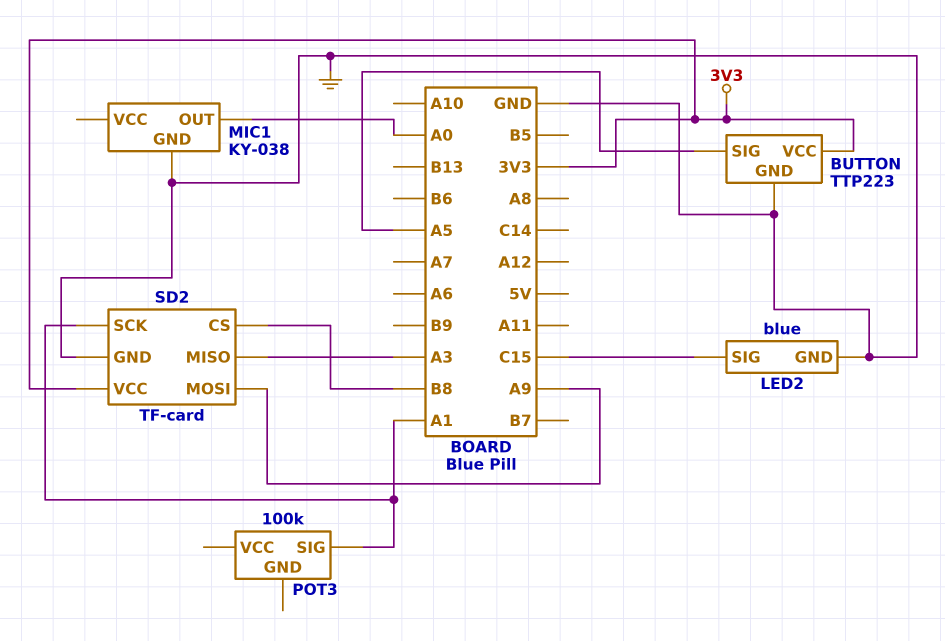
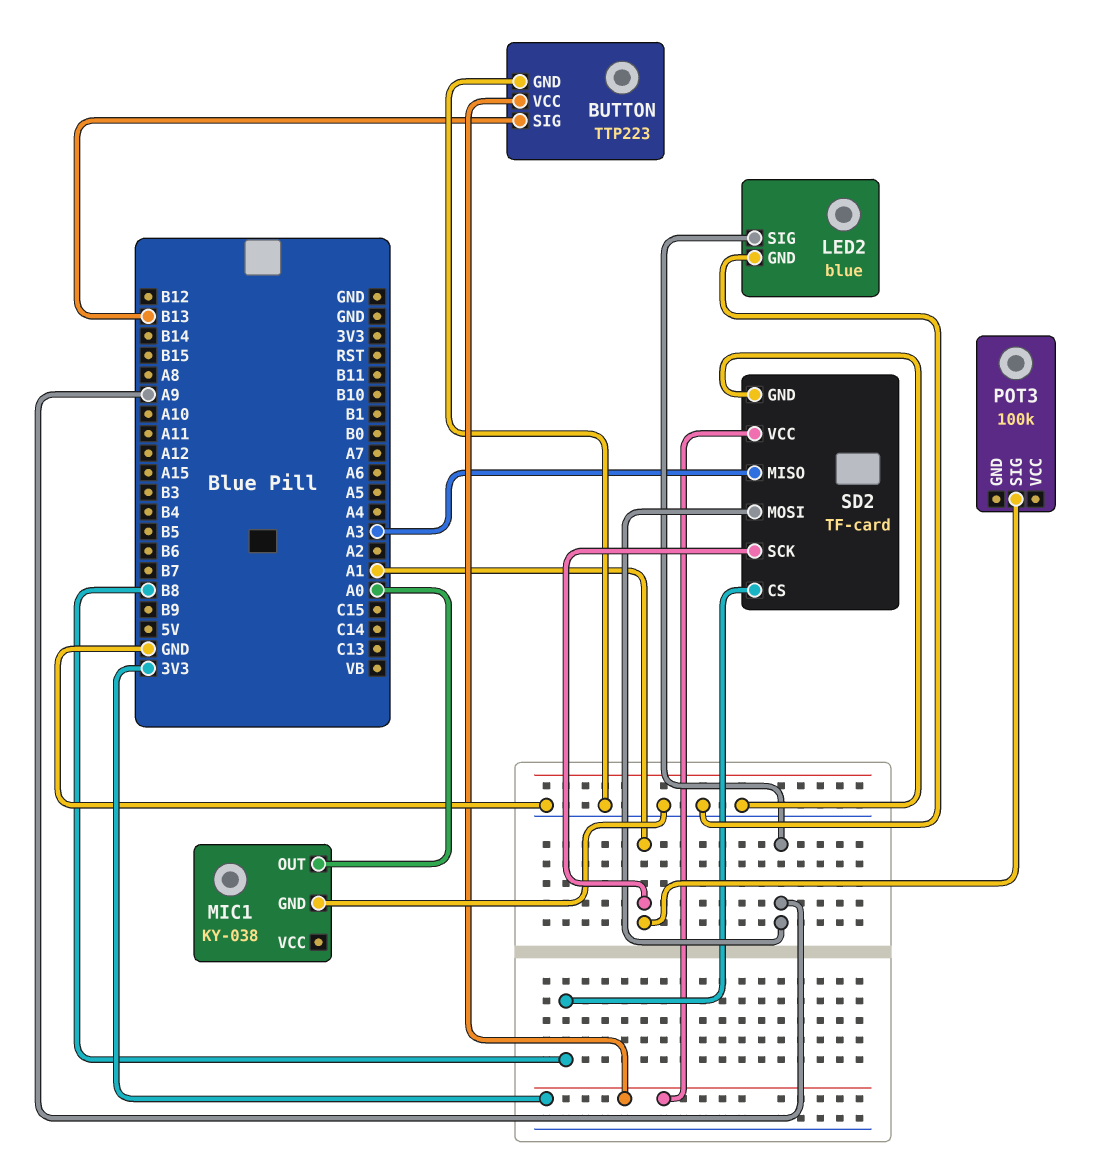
BUTTON pin SIG: A5 -> B13
LED2 pin SIG: C15 -> A9

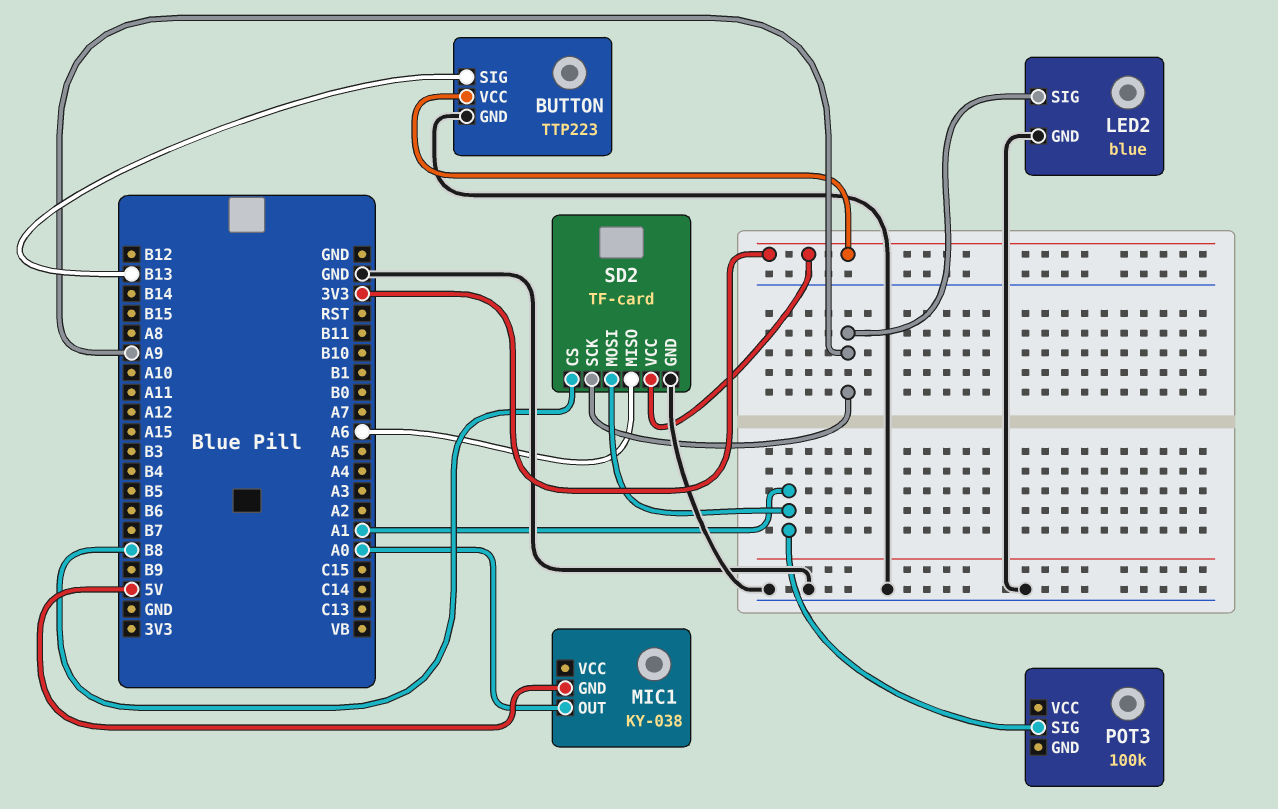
MIC1 pin GND: GND -> 5V
SD2 pin MISO: A3 -> A6
SD2 pin MOSI: A9 -> A1
SD2 pin SCK: A1 -> A9

